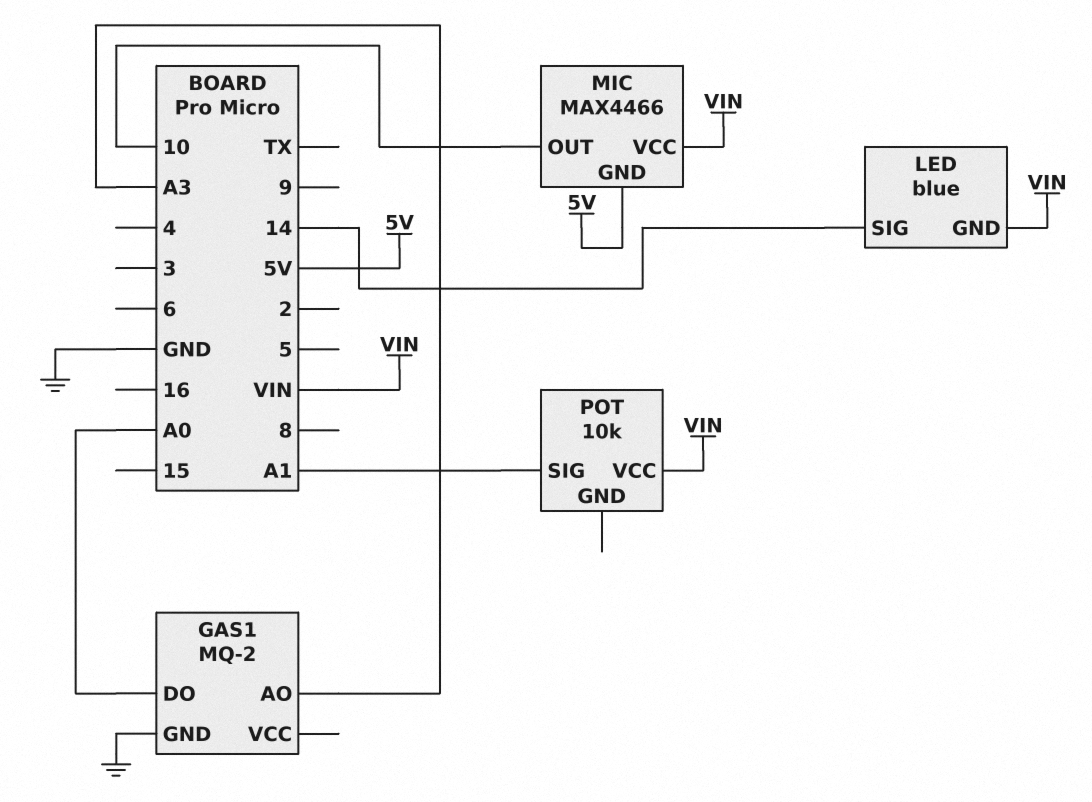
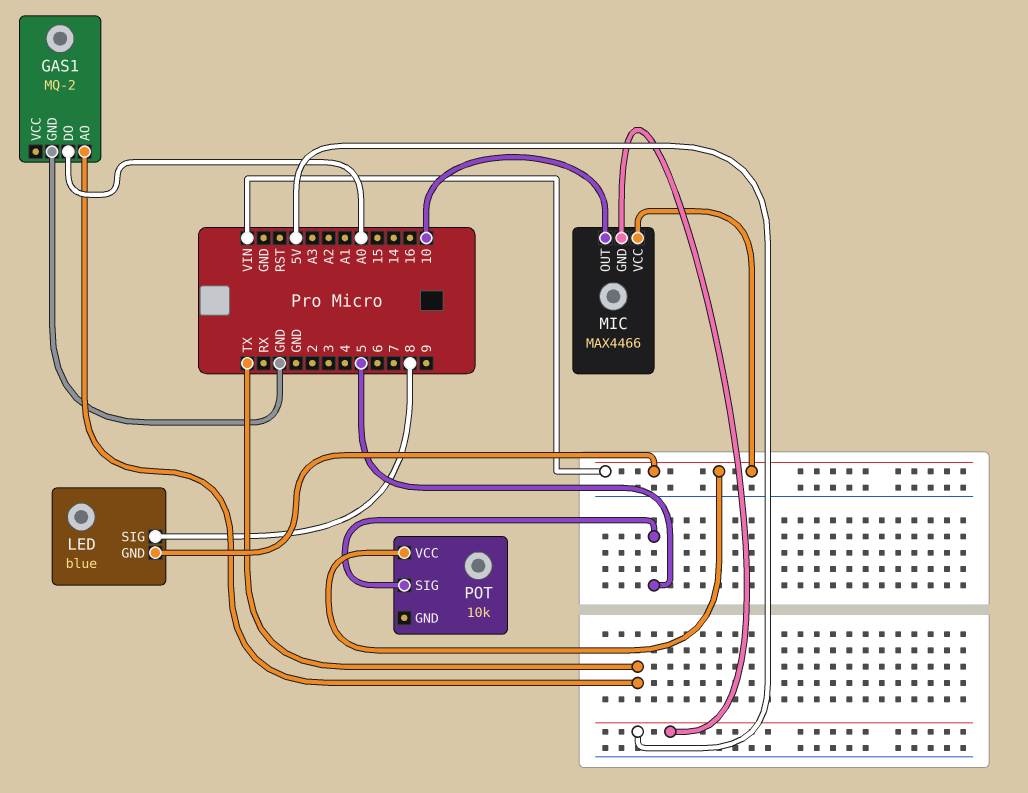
GAS1 pin AO: A3 -> TX
LED pin SIG: 14 -> 8
POT pin SIG: A1 -> 5

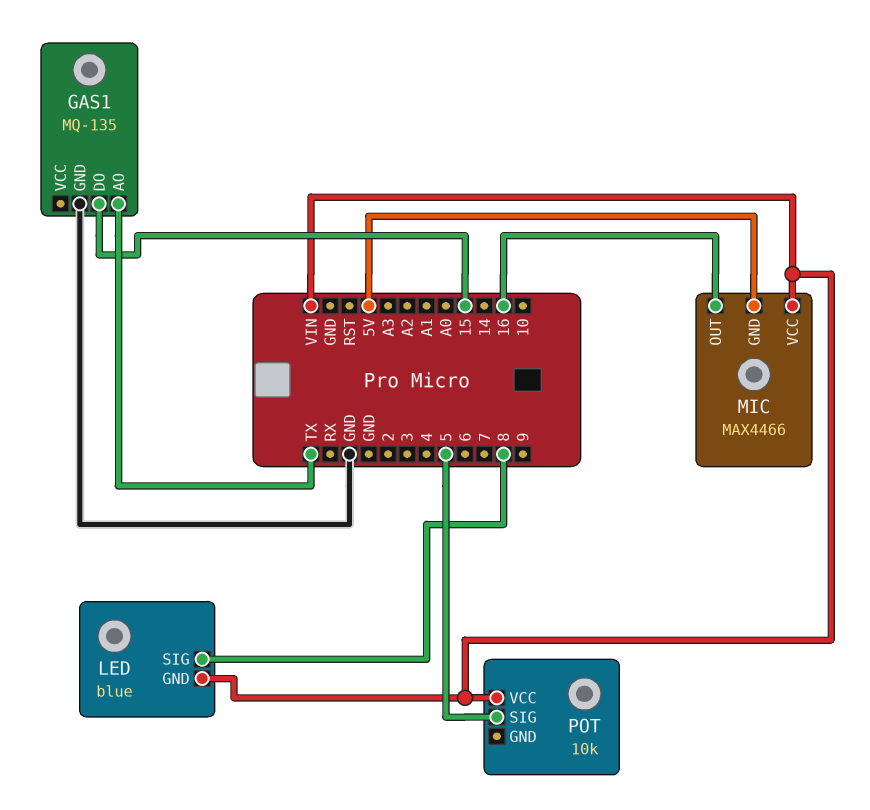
GAS1: MQ-2 -> MQ-135
GAS1 pin DO: A0 -> 15
MIC pin OUT: 10 -> 16

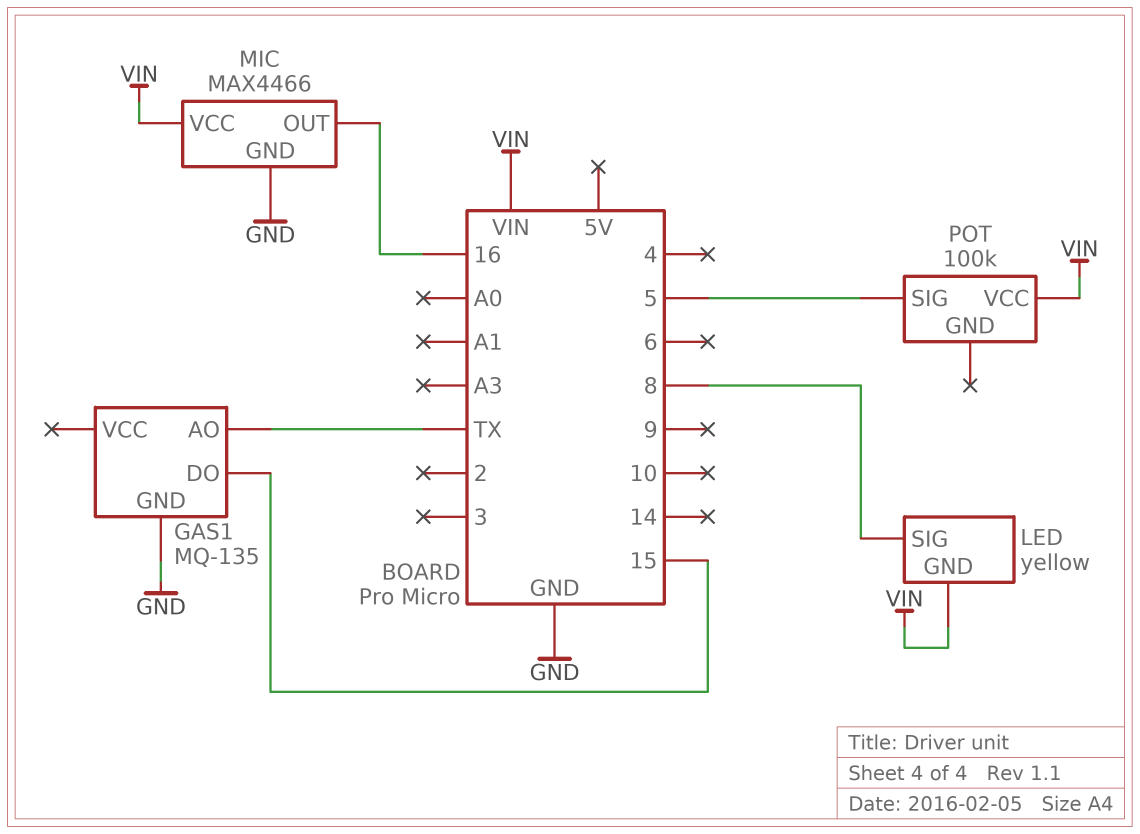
LED: blue -> yellow
MIC pin GND: 5V -> GND
POT: 10k -> 100k

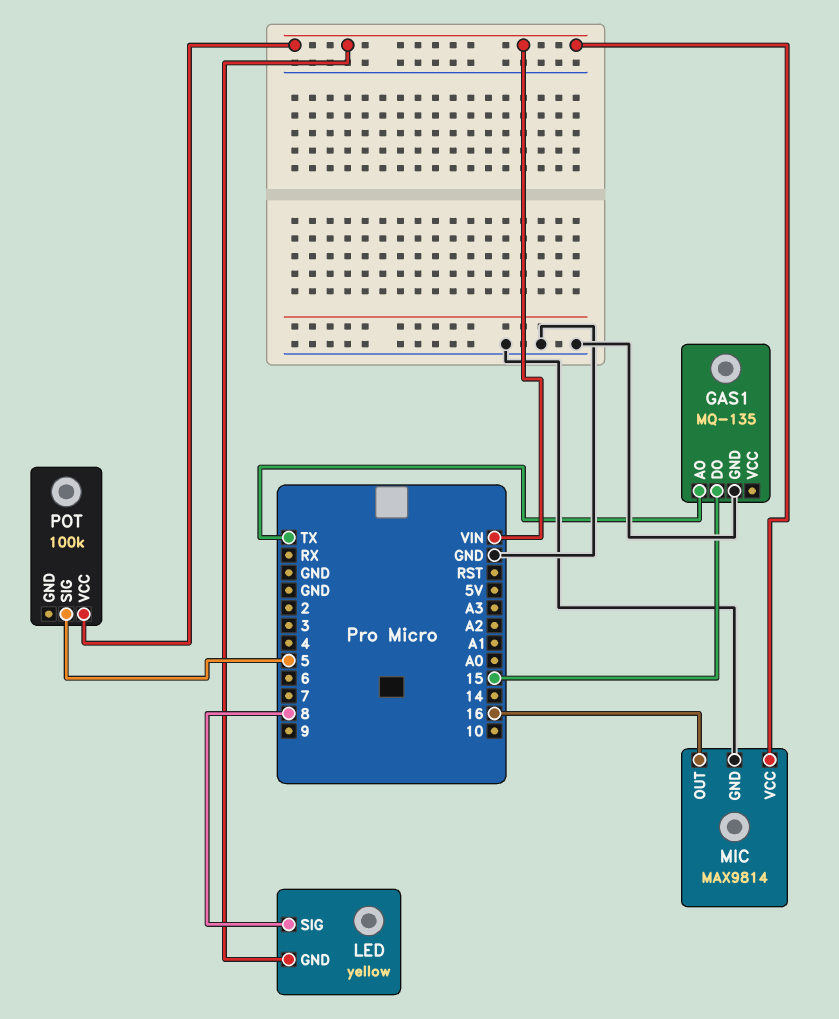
MIC: MAX4466 -> MAX9814

